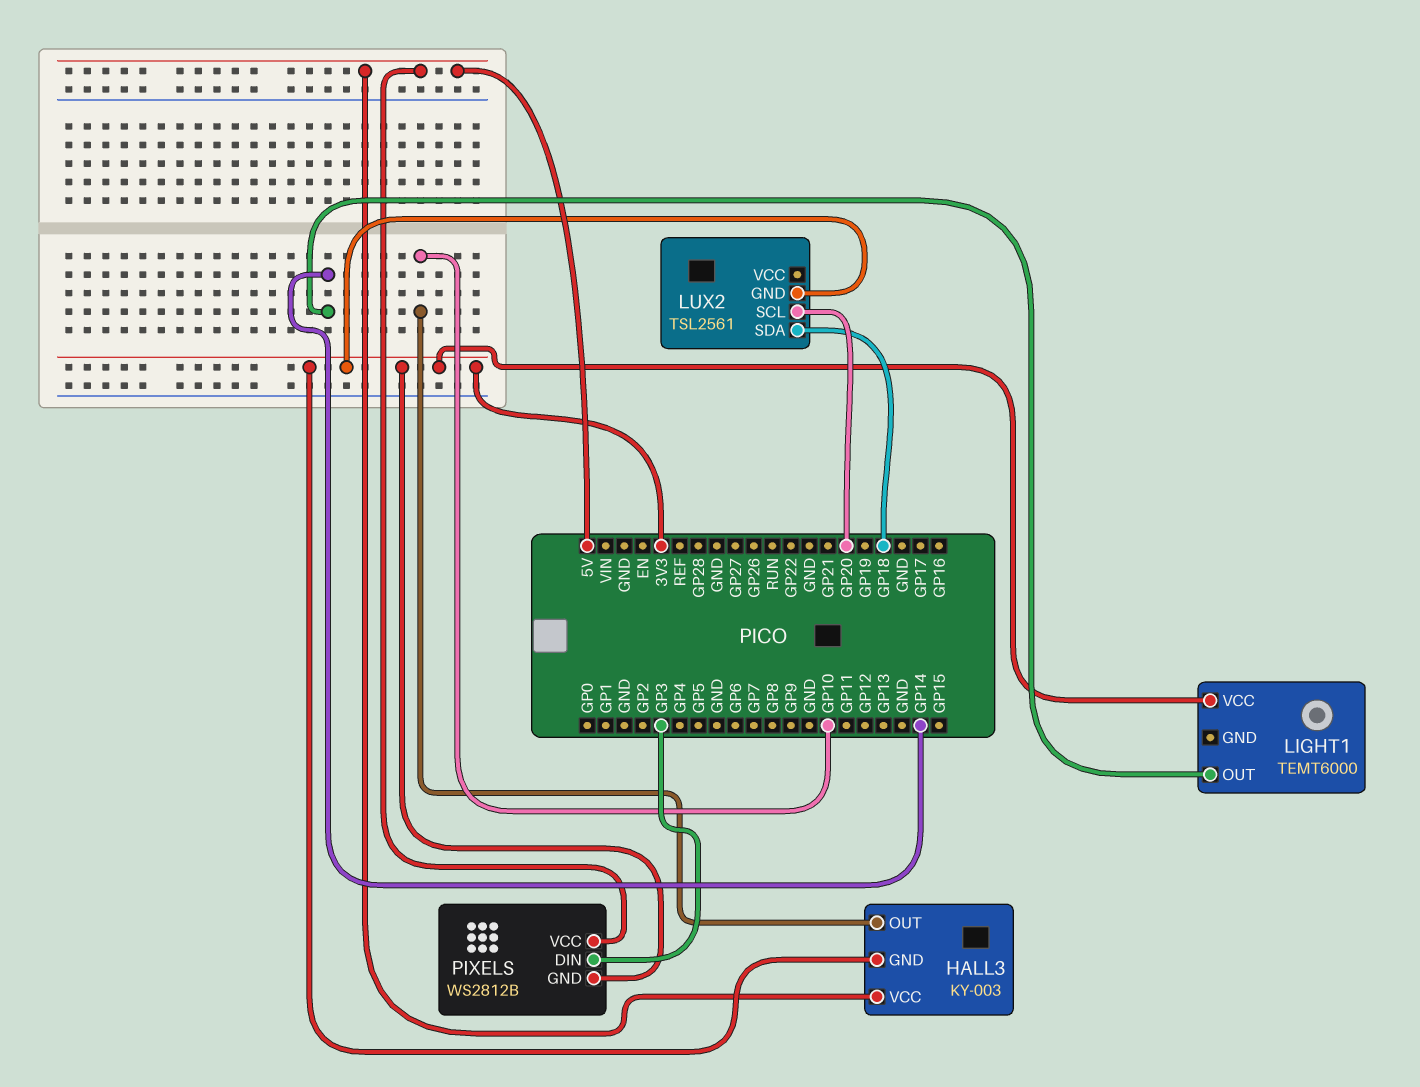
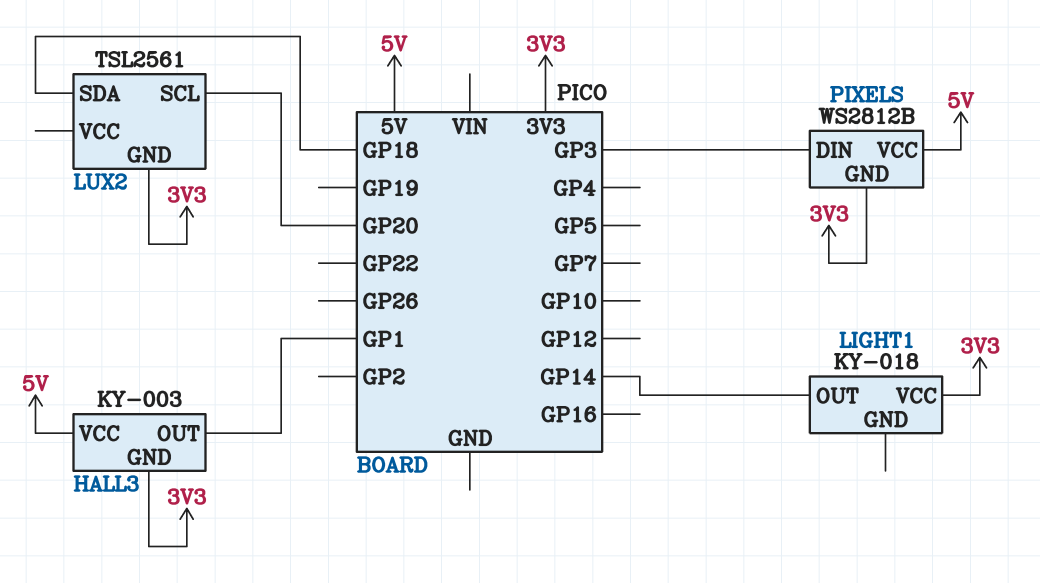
HALL3 pin OUT: GP10 -> GP1
LIGHT1: TEMT6000 -> KY-018

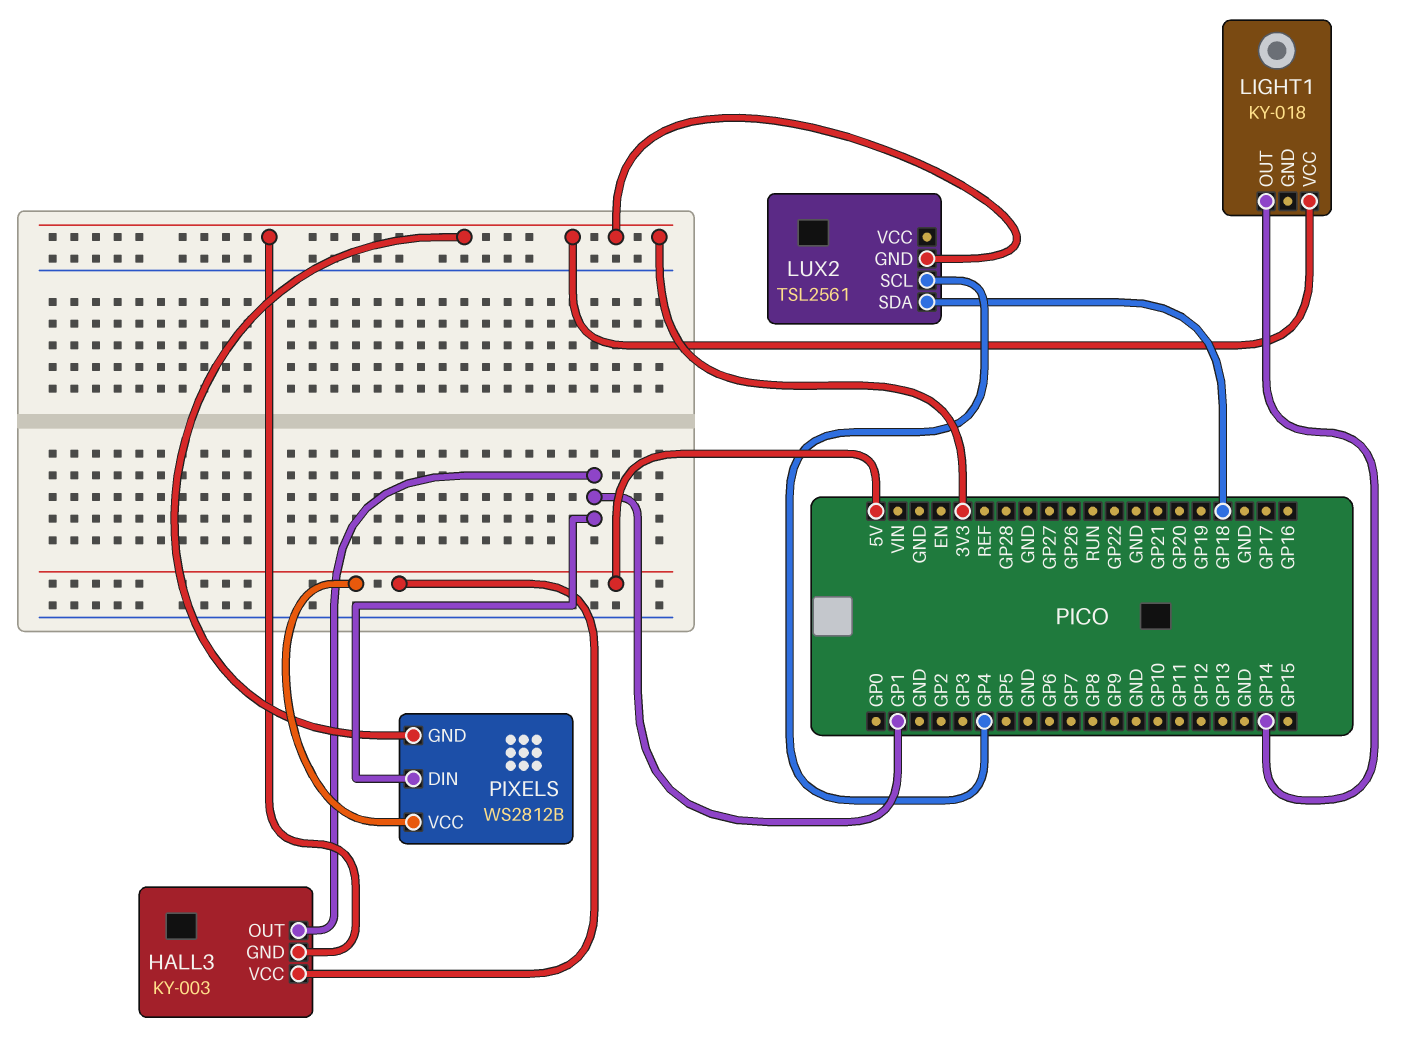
LUX2 pin SCL: GP20 -> GP4
PIXELS pin DIN: GP3 -> GP1

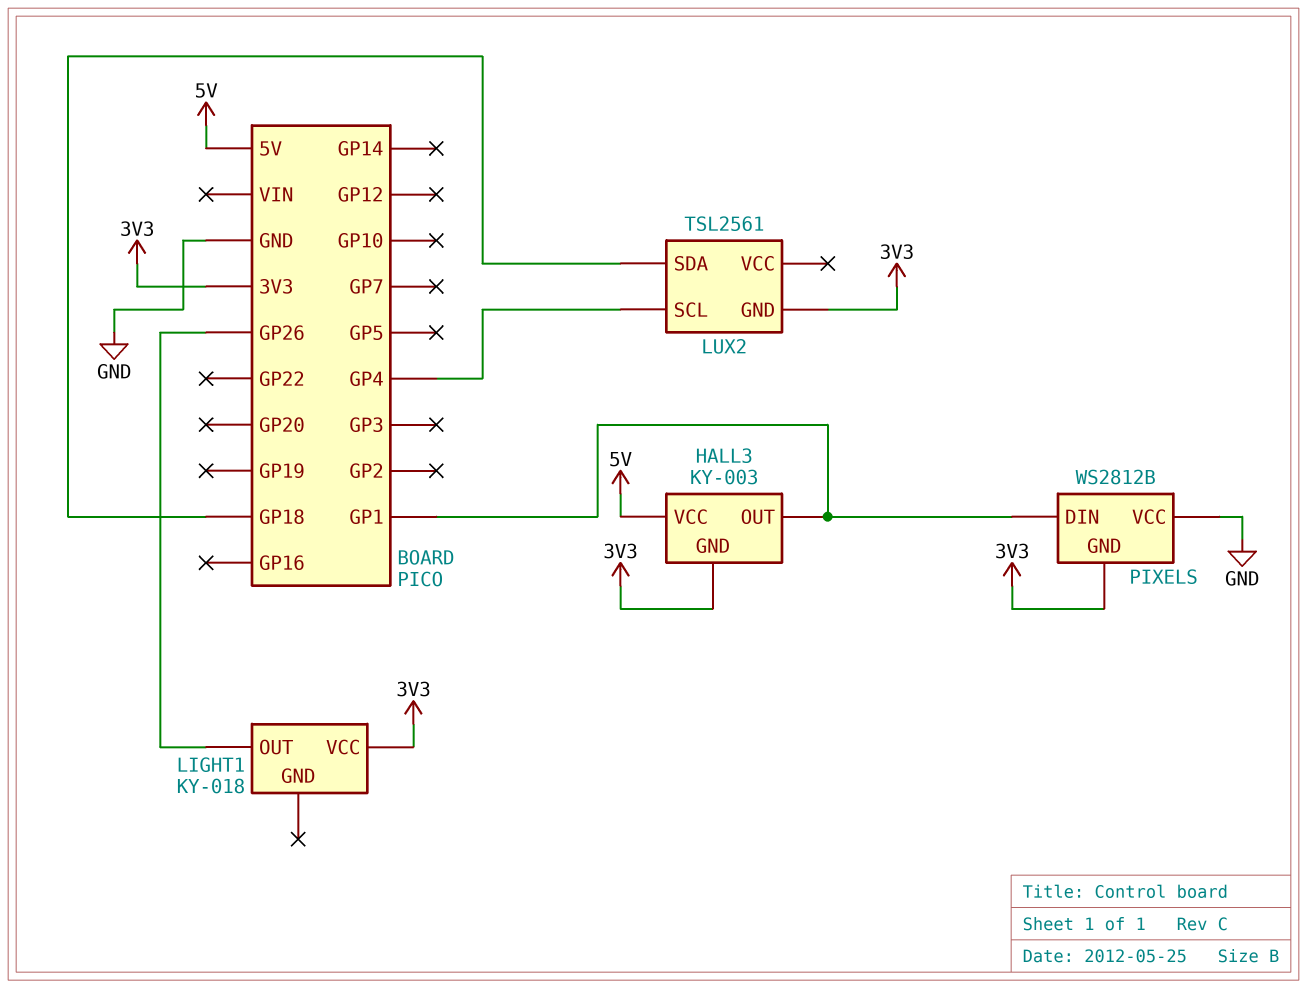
LIGHT1 pin OUT: GP14 -> GP26
PIXELS pin VCC: 5V -> GND

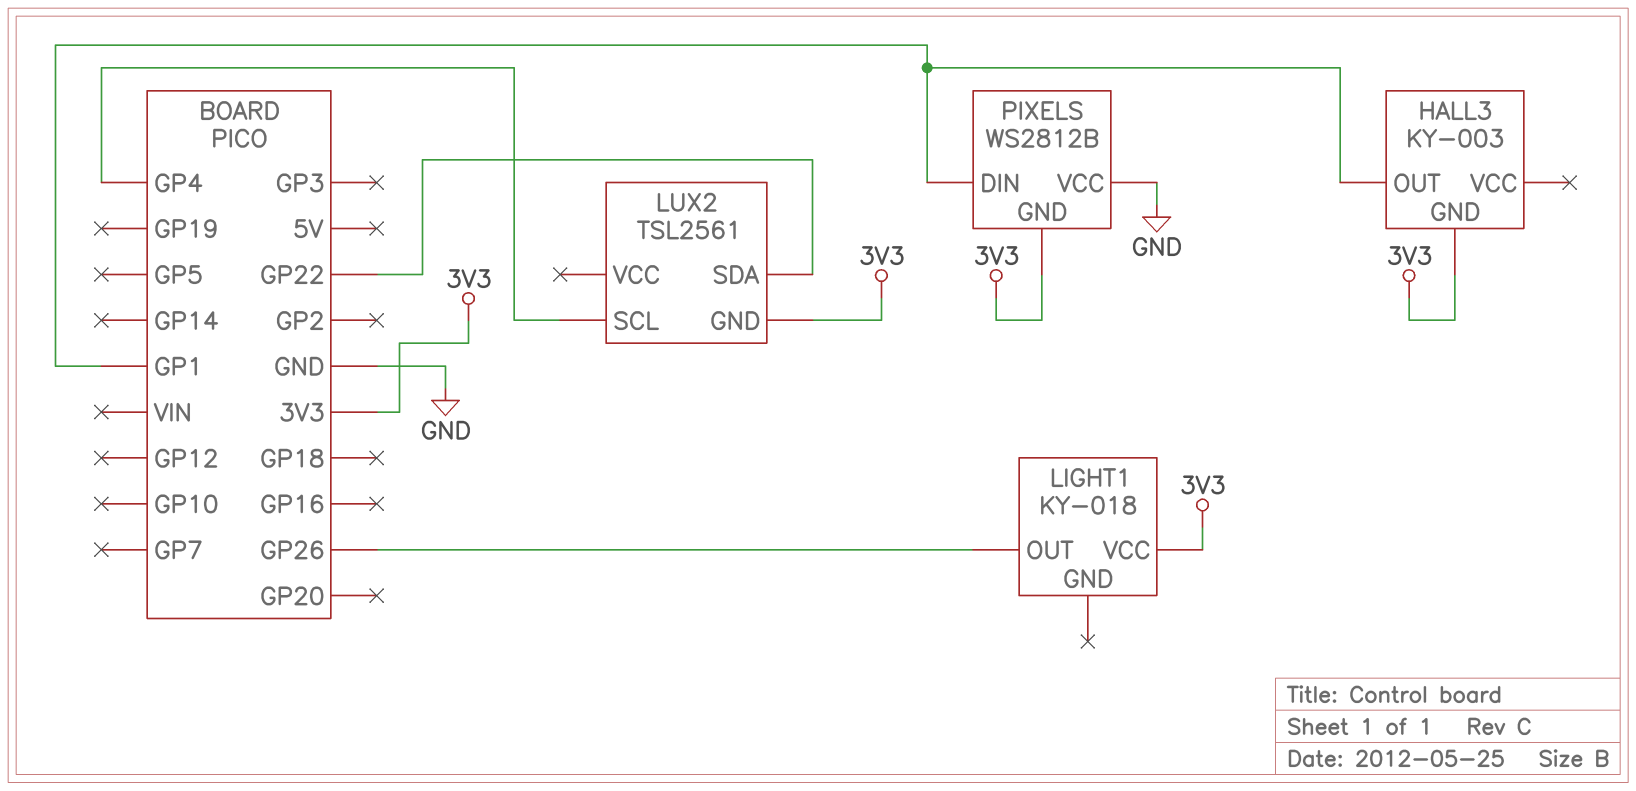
HALL3 pin VCC: 5V -> none
LUX2 pin SDA: GP18 -> GP22

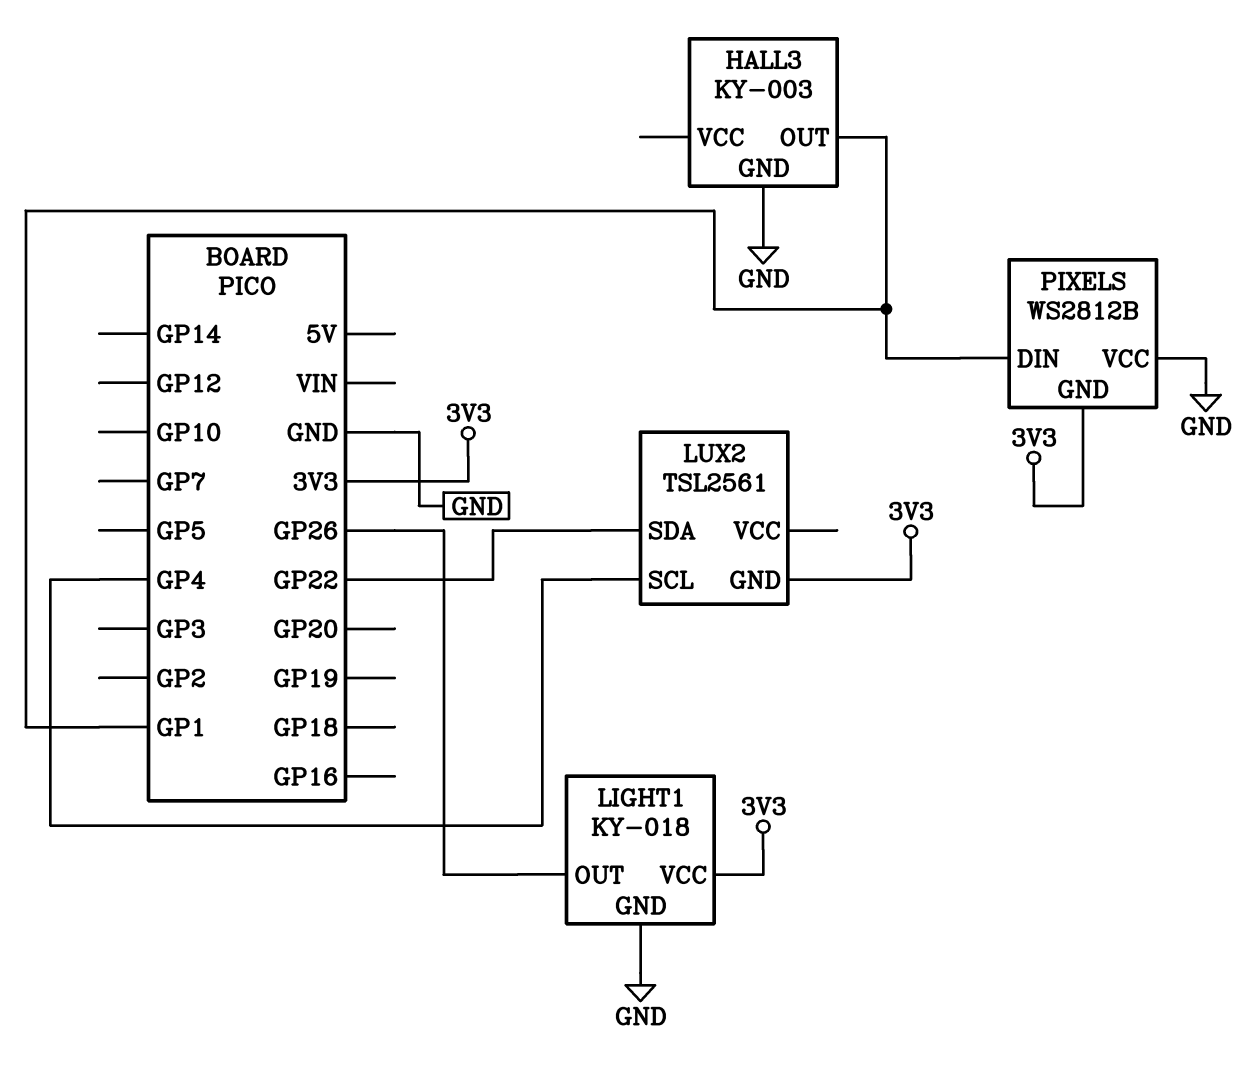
HALL3 pin GND: 3V3 -> GND
LIGHT1 pin GND: none -> GND

